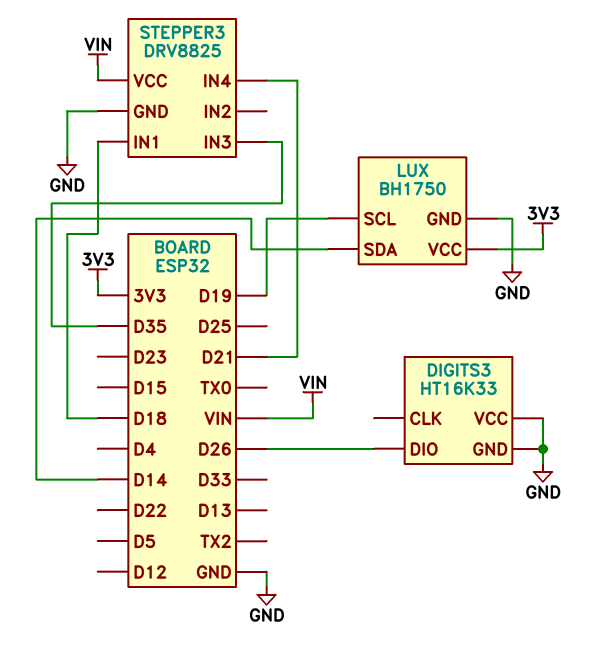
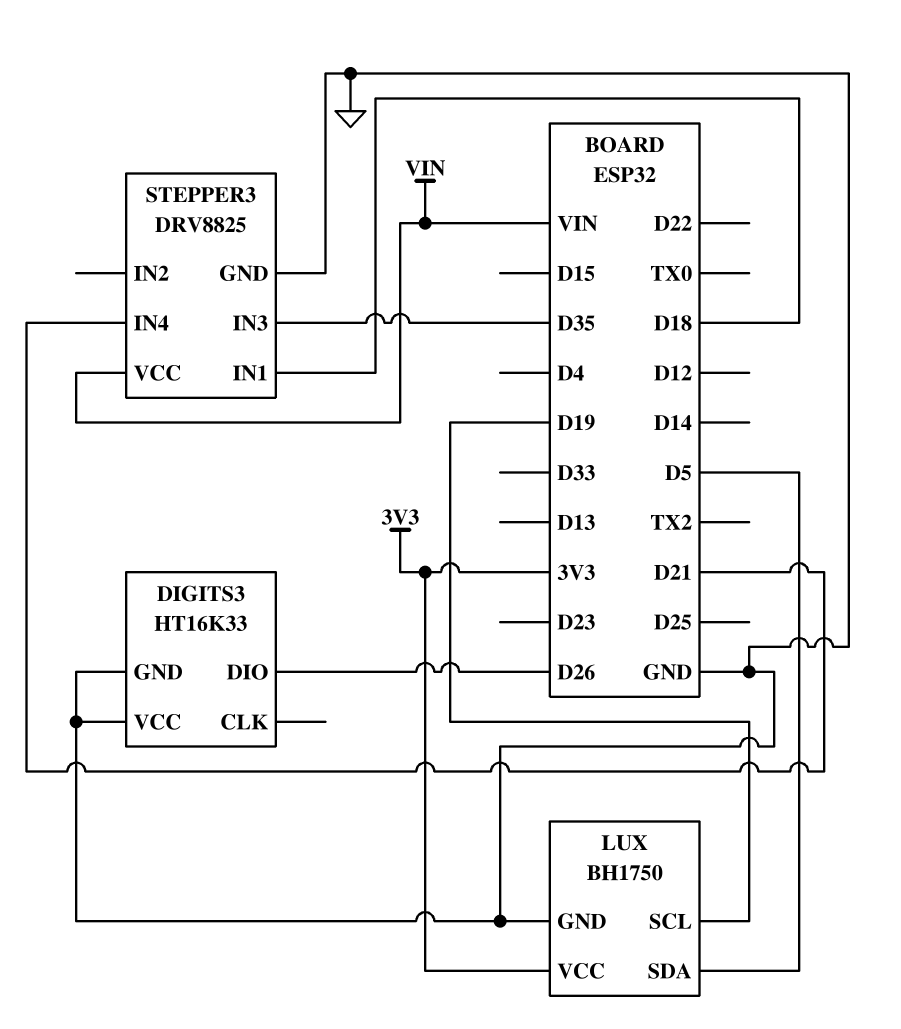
LUX pin SDA: D14 -> D5

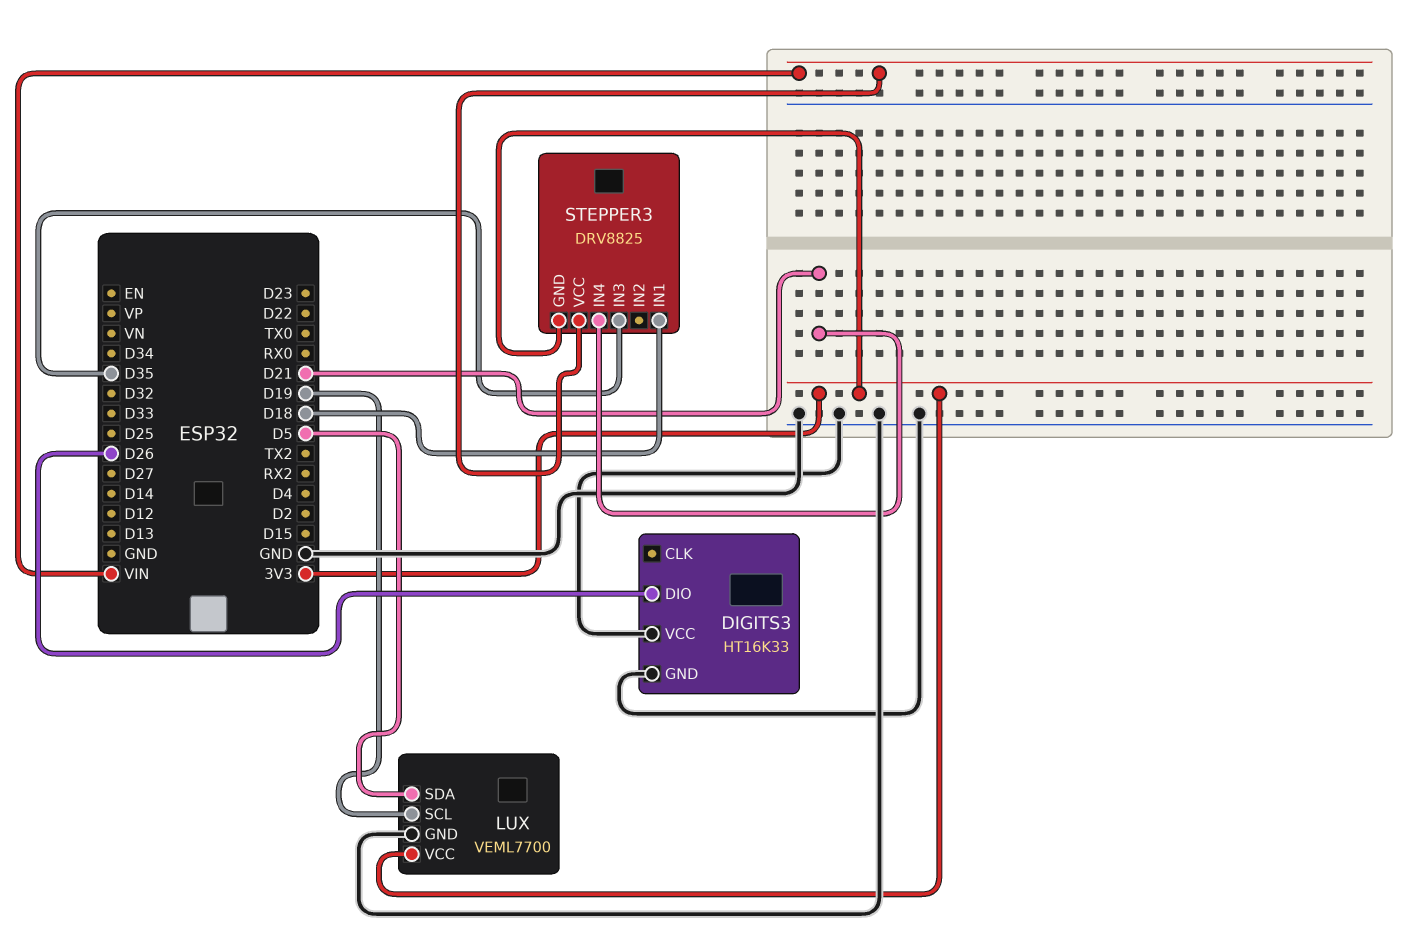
LUX: BH1750 -> VEML7700
STEPPER3 pin GND: GND -> 3V3

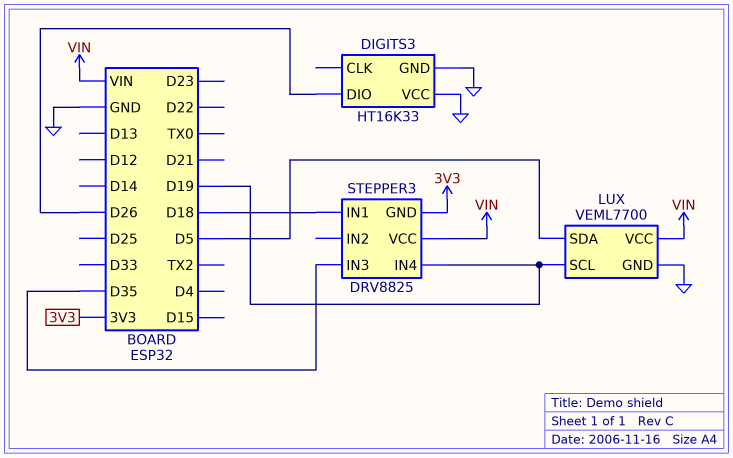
LUX pin VCC: 3V3 -> VIN
STEPPER3 pin IN4: D21 -> D19

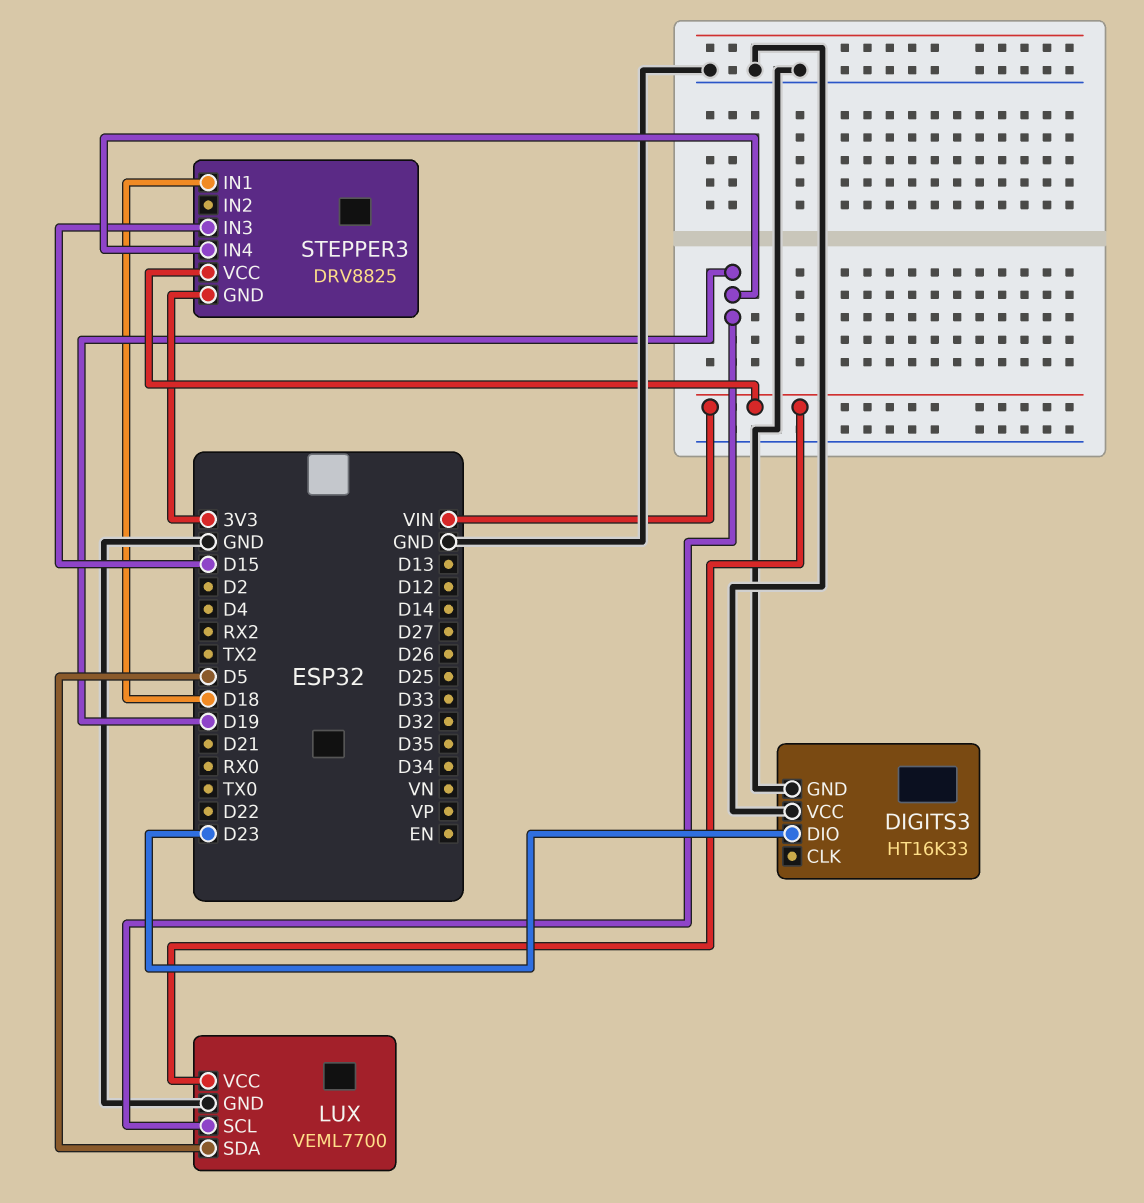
DIGITS3 pin DIO: D26 -> D23
STEPPER3 pin IN3: D35 -> D15

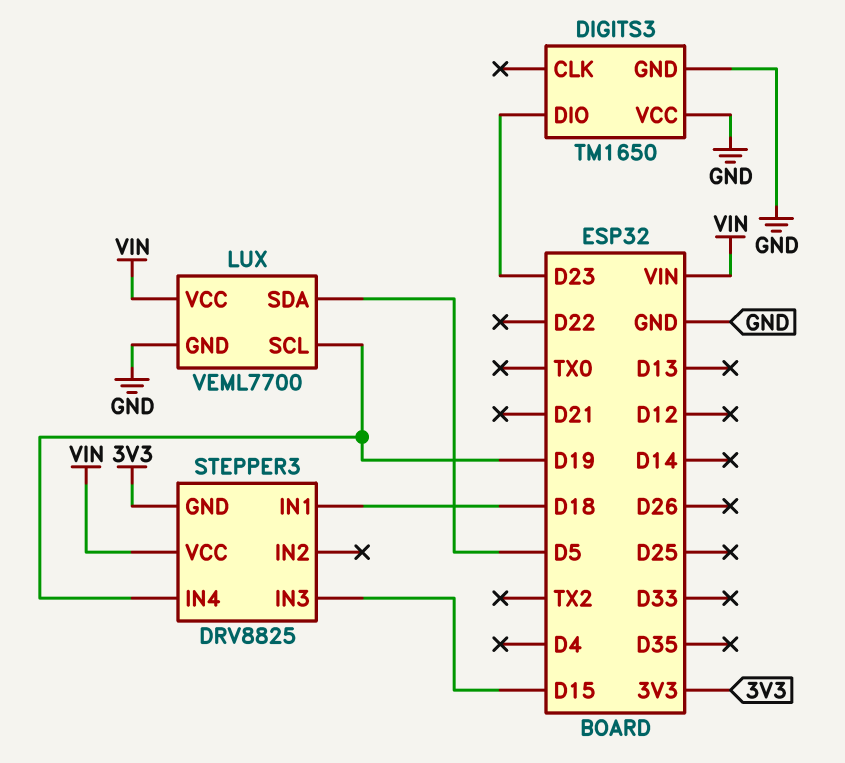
DIGITS3: HT16K33 -> TM1650

